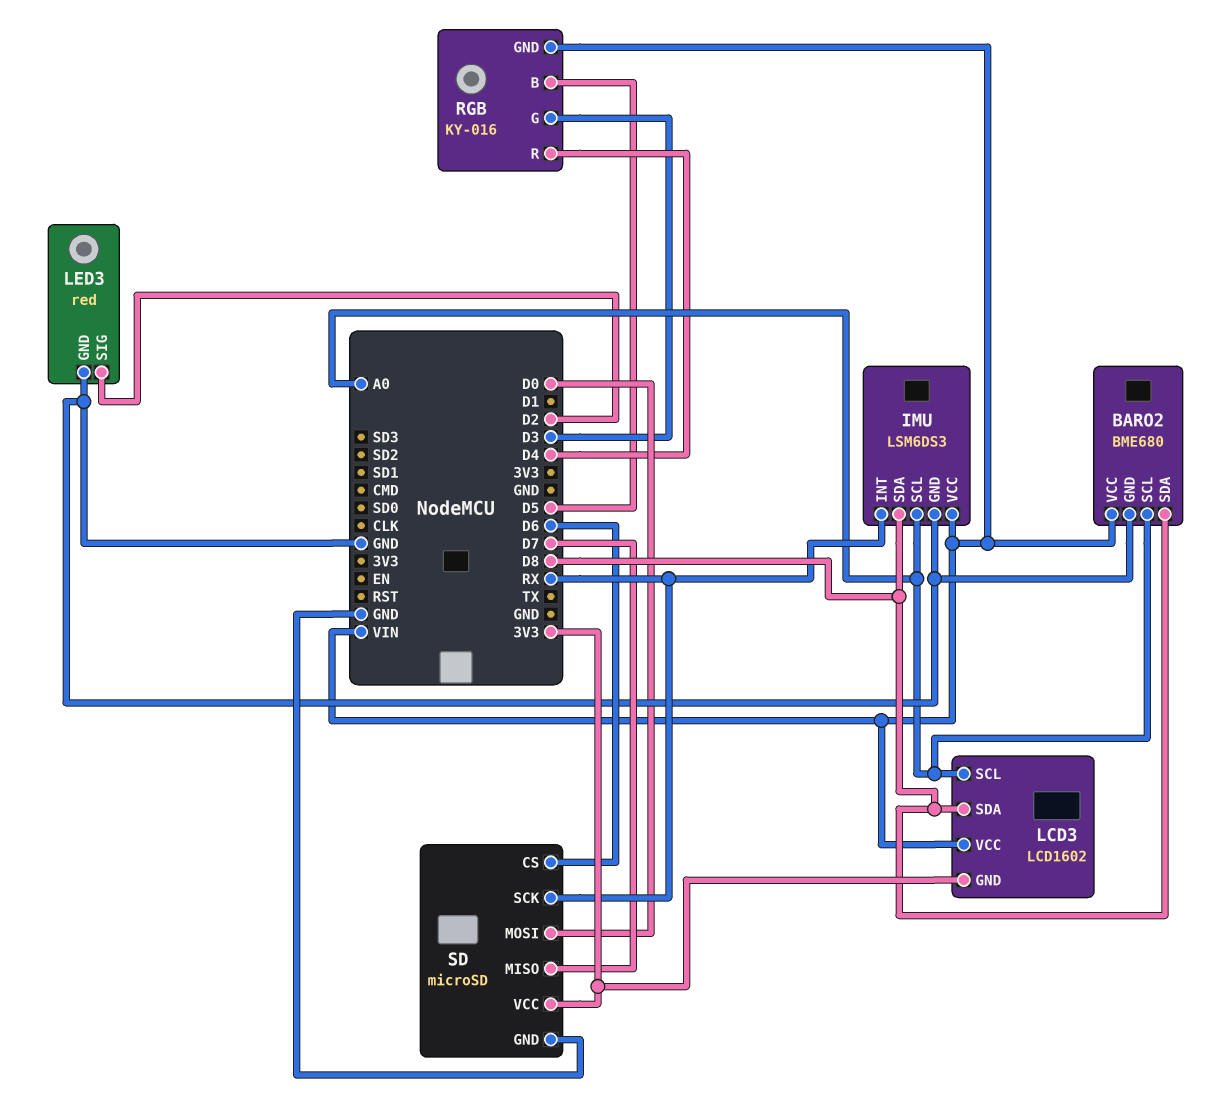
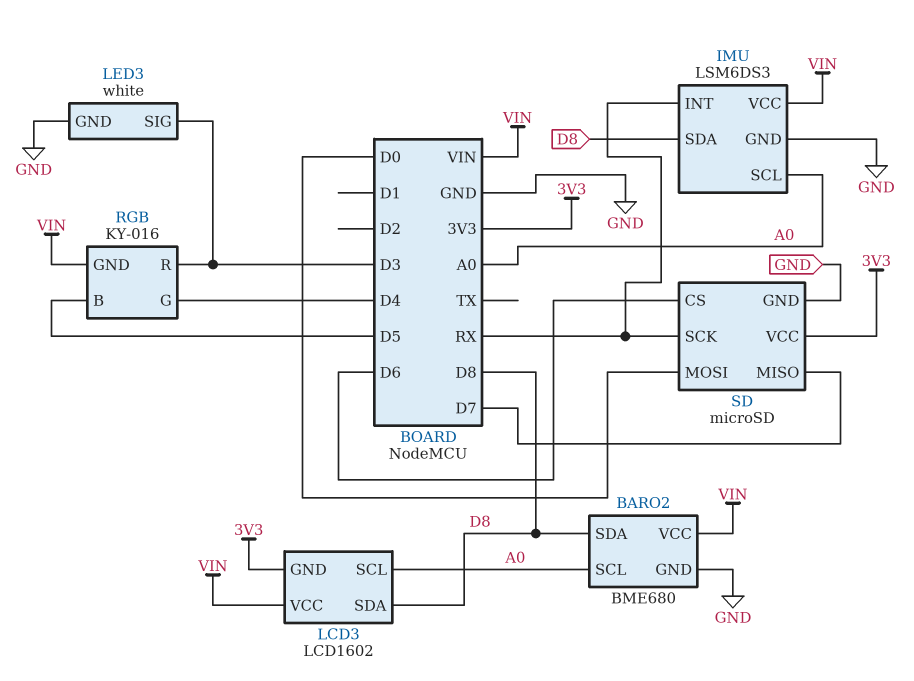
LED3: red -> white
LED3 pin SIG: D2 -> D3
RGB pin G: D3 -> D4
RGB pin R: D4 -> D3

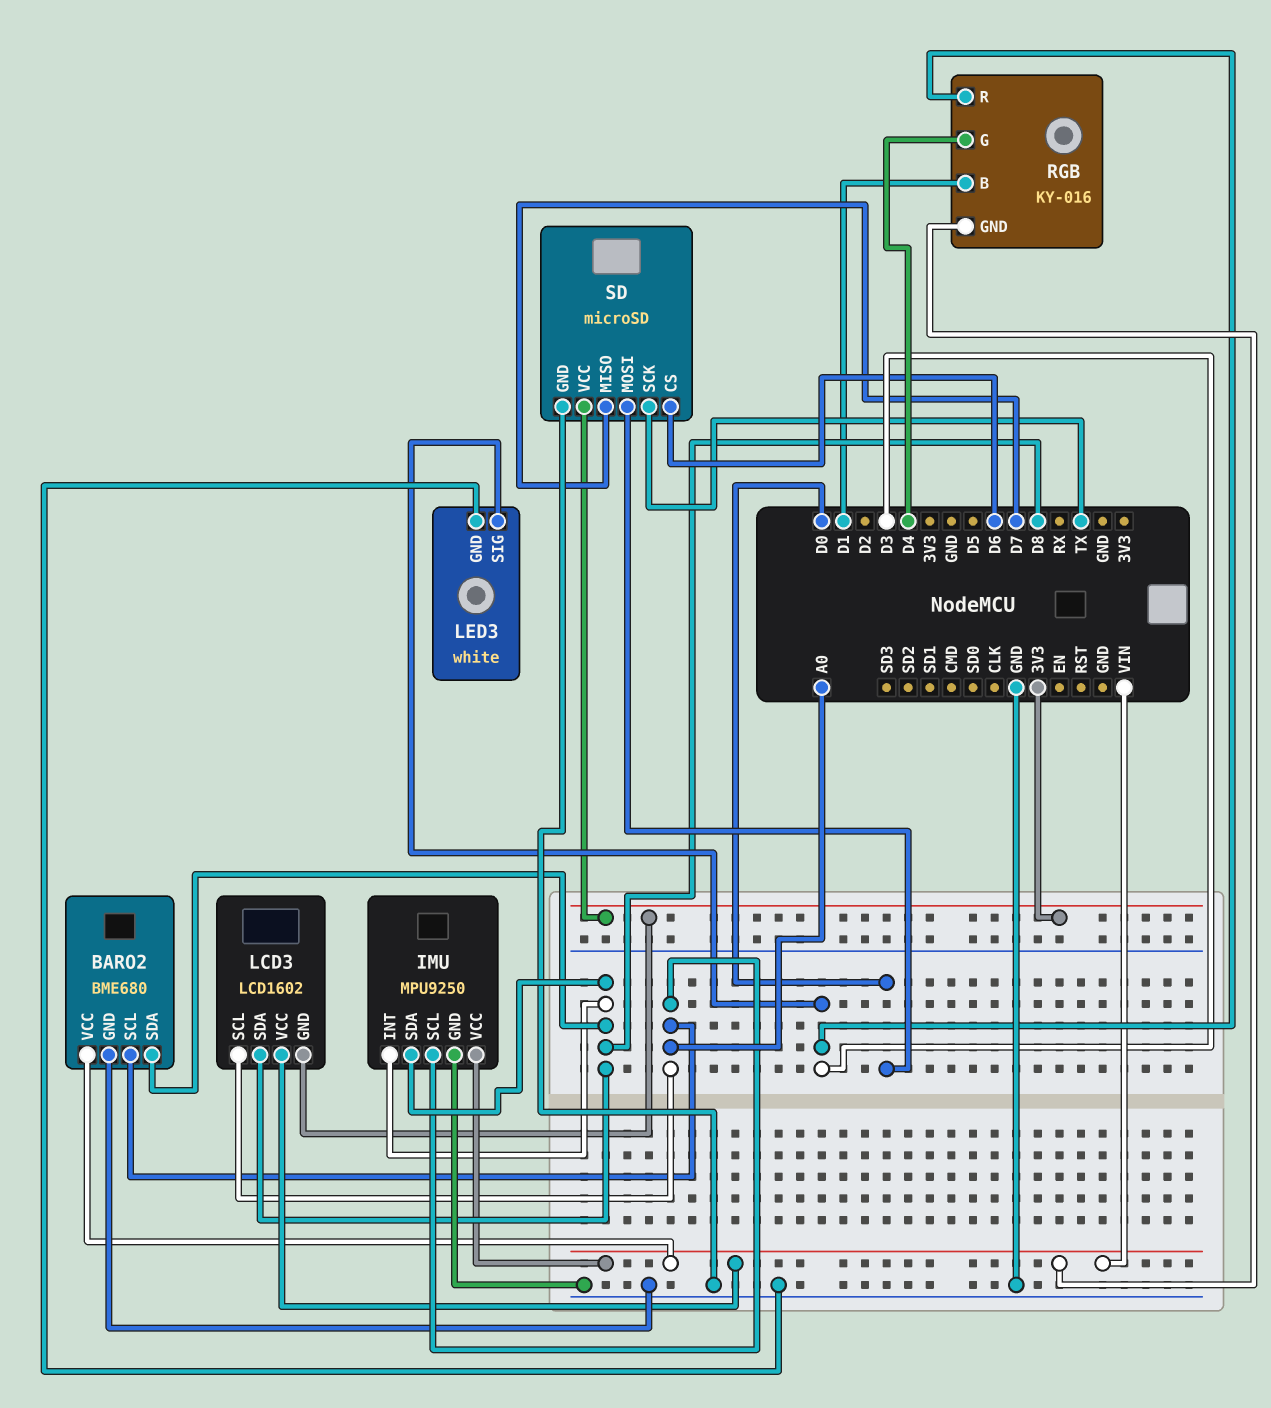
IMU: LSM6DS3 -> MPU9250
IMU pin INT: RX -> D8
RGB pin B: D5 -> D1
SD pin SCK: RX -> TX

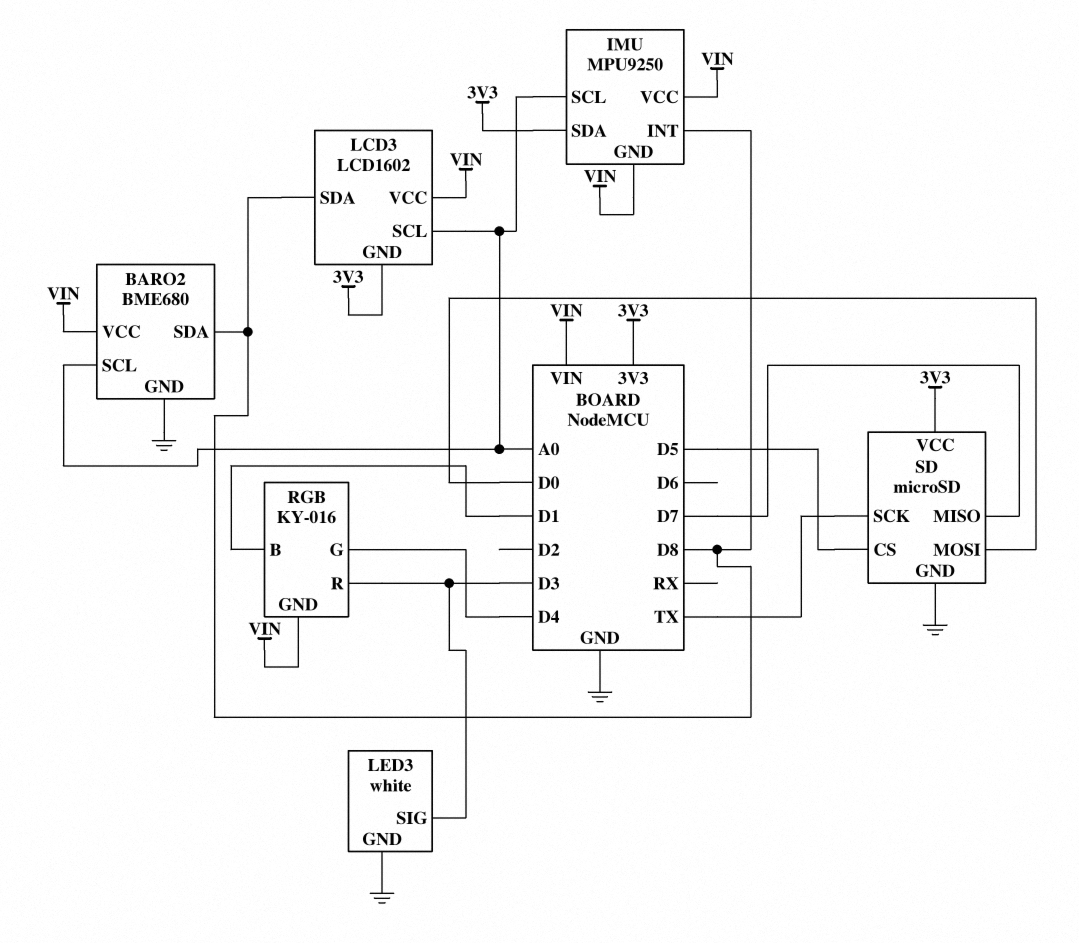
IMU pin GND: GND -> VIN
IMU pin SDA: D8 -> 3V3
SD pin CS: D6 -> D5

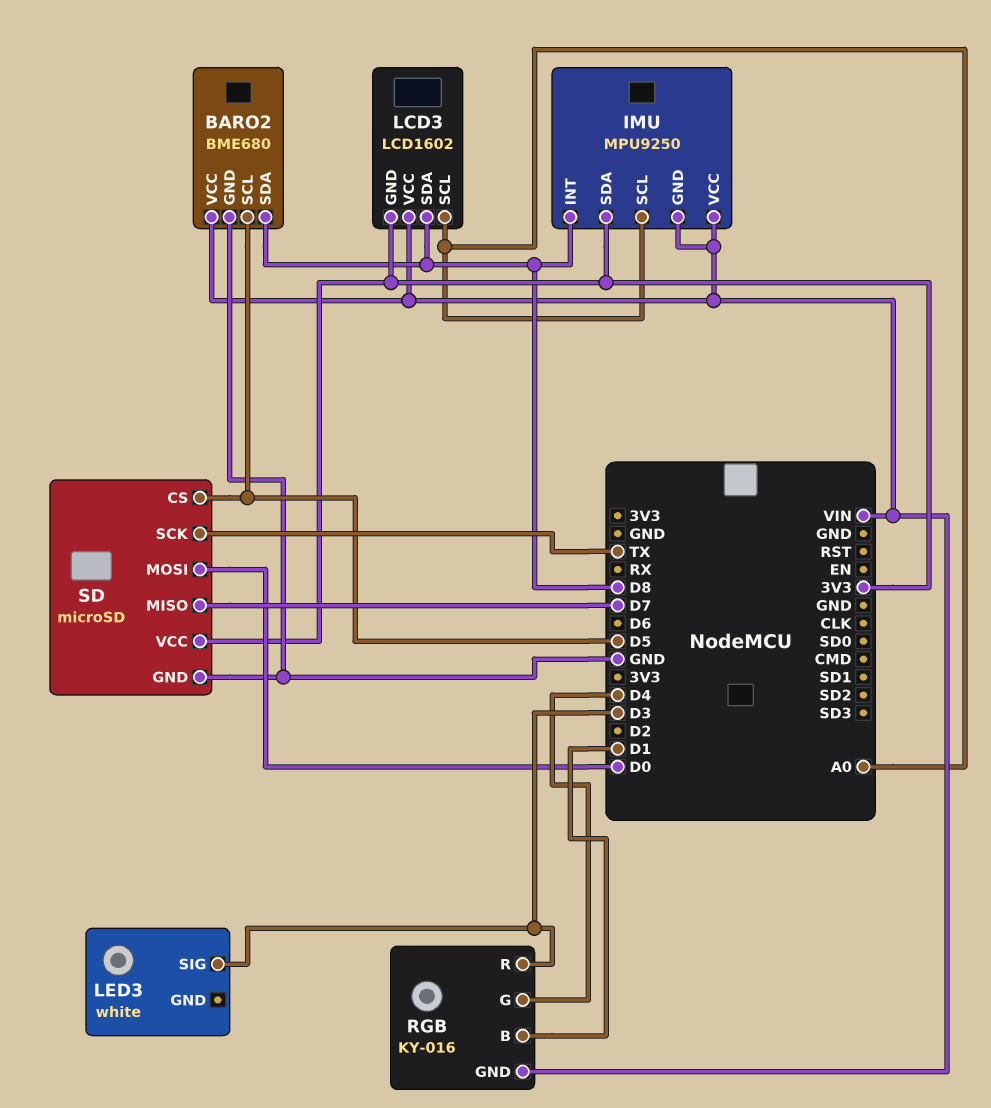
BARO2 pin SCL: A0 -> D5
LED3 pin GND: GND -> none

